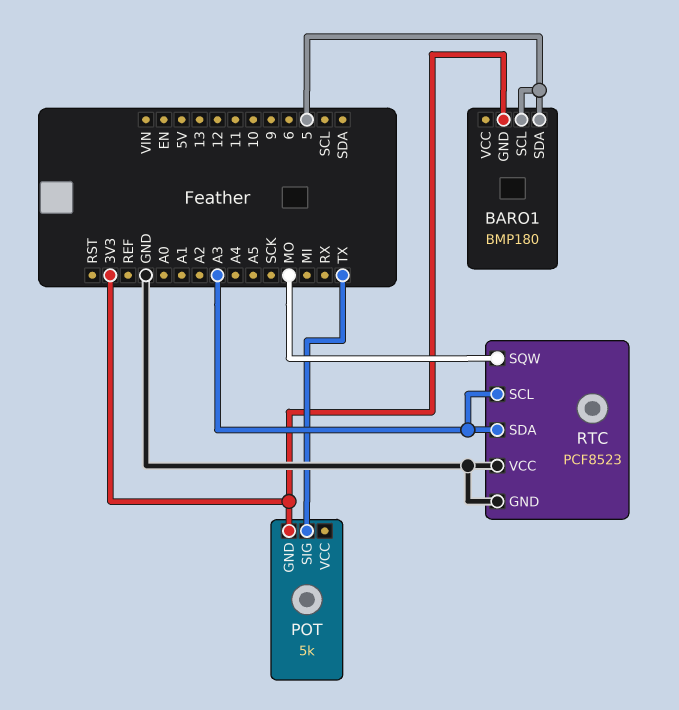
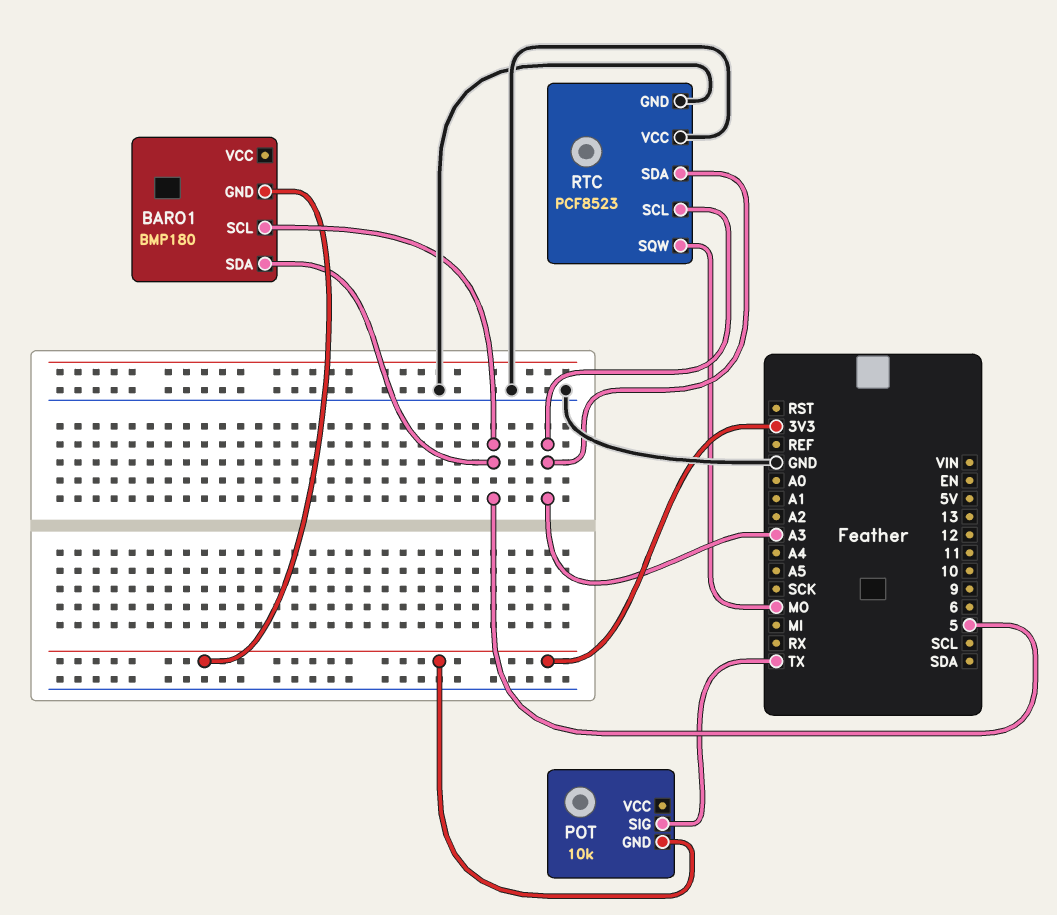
POT: 5k -> 10k

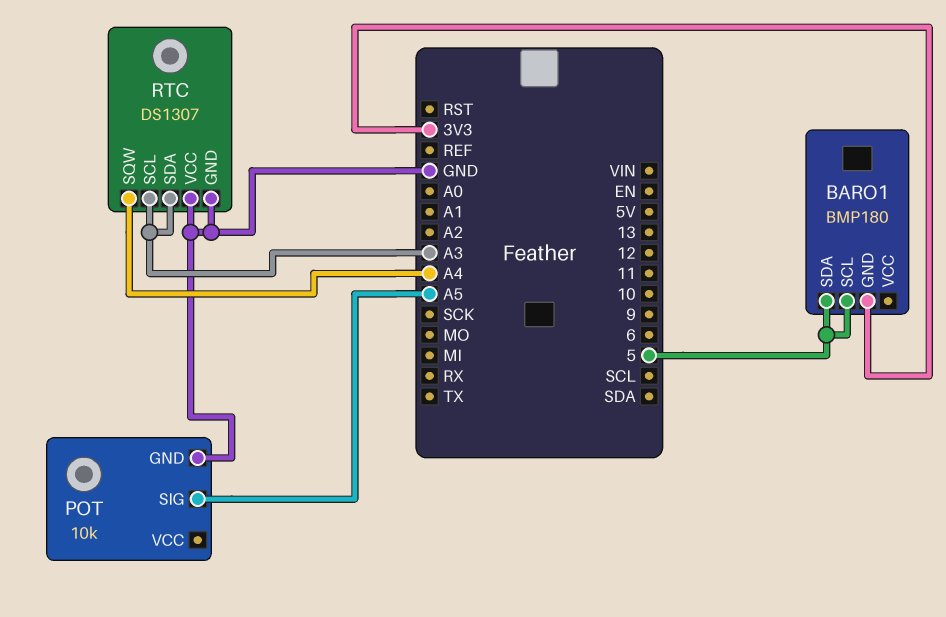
POT pin GND: 3V3 -> GND
POT pin SIG: TX -> A5
RTC: PCF8523 -> DS1307
RTC pin SQW: MO -> A4

